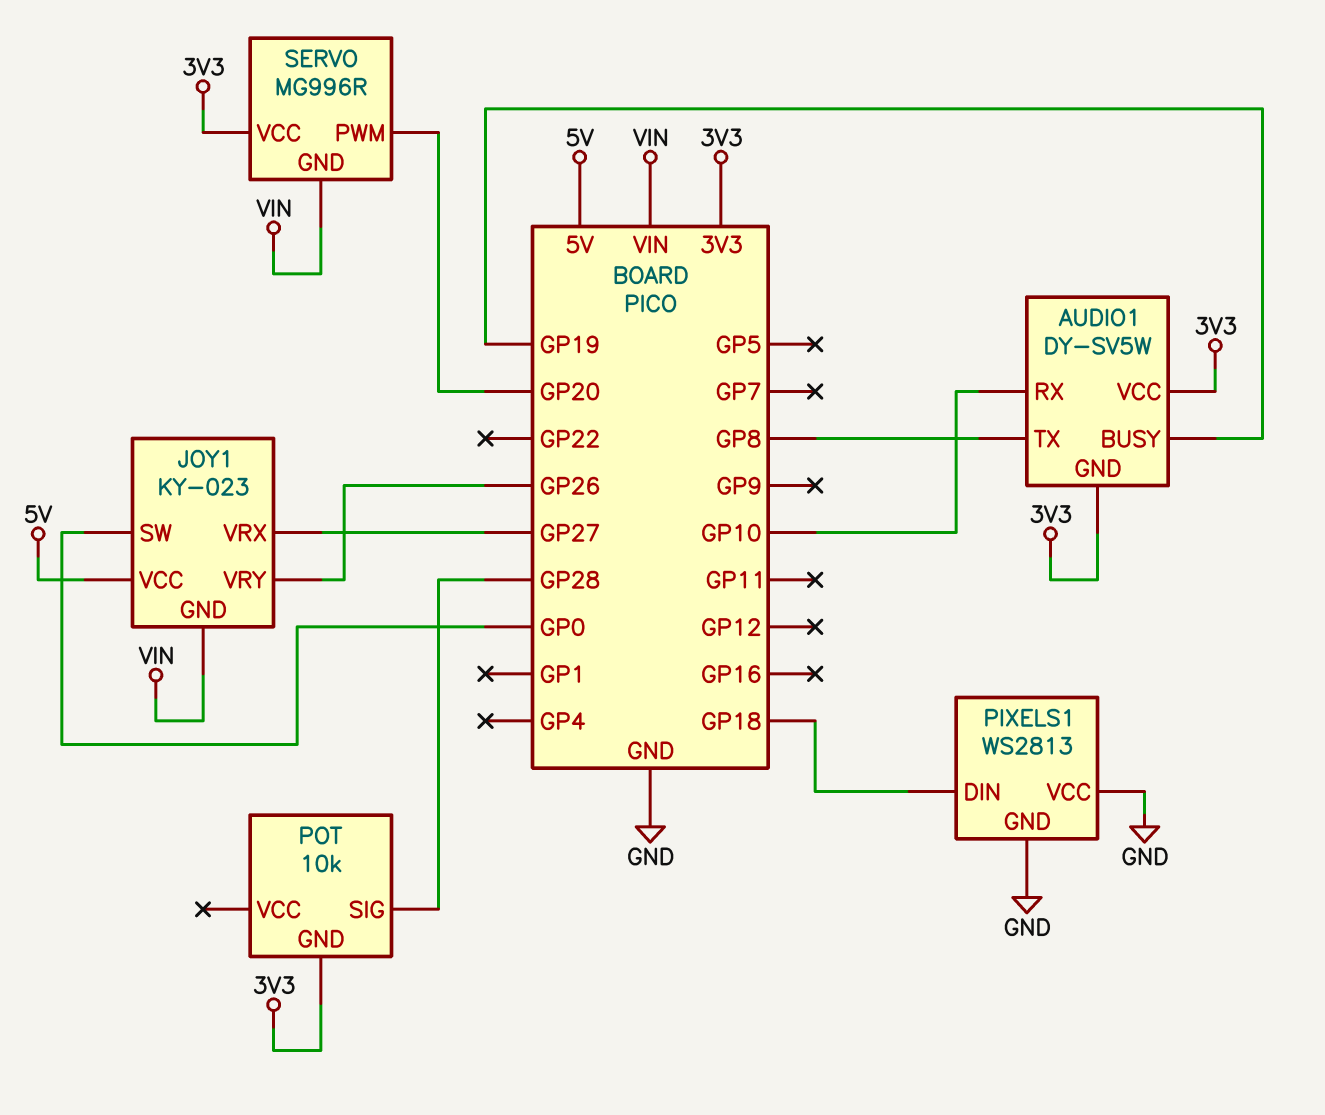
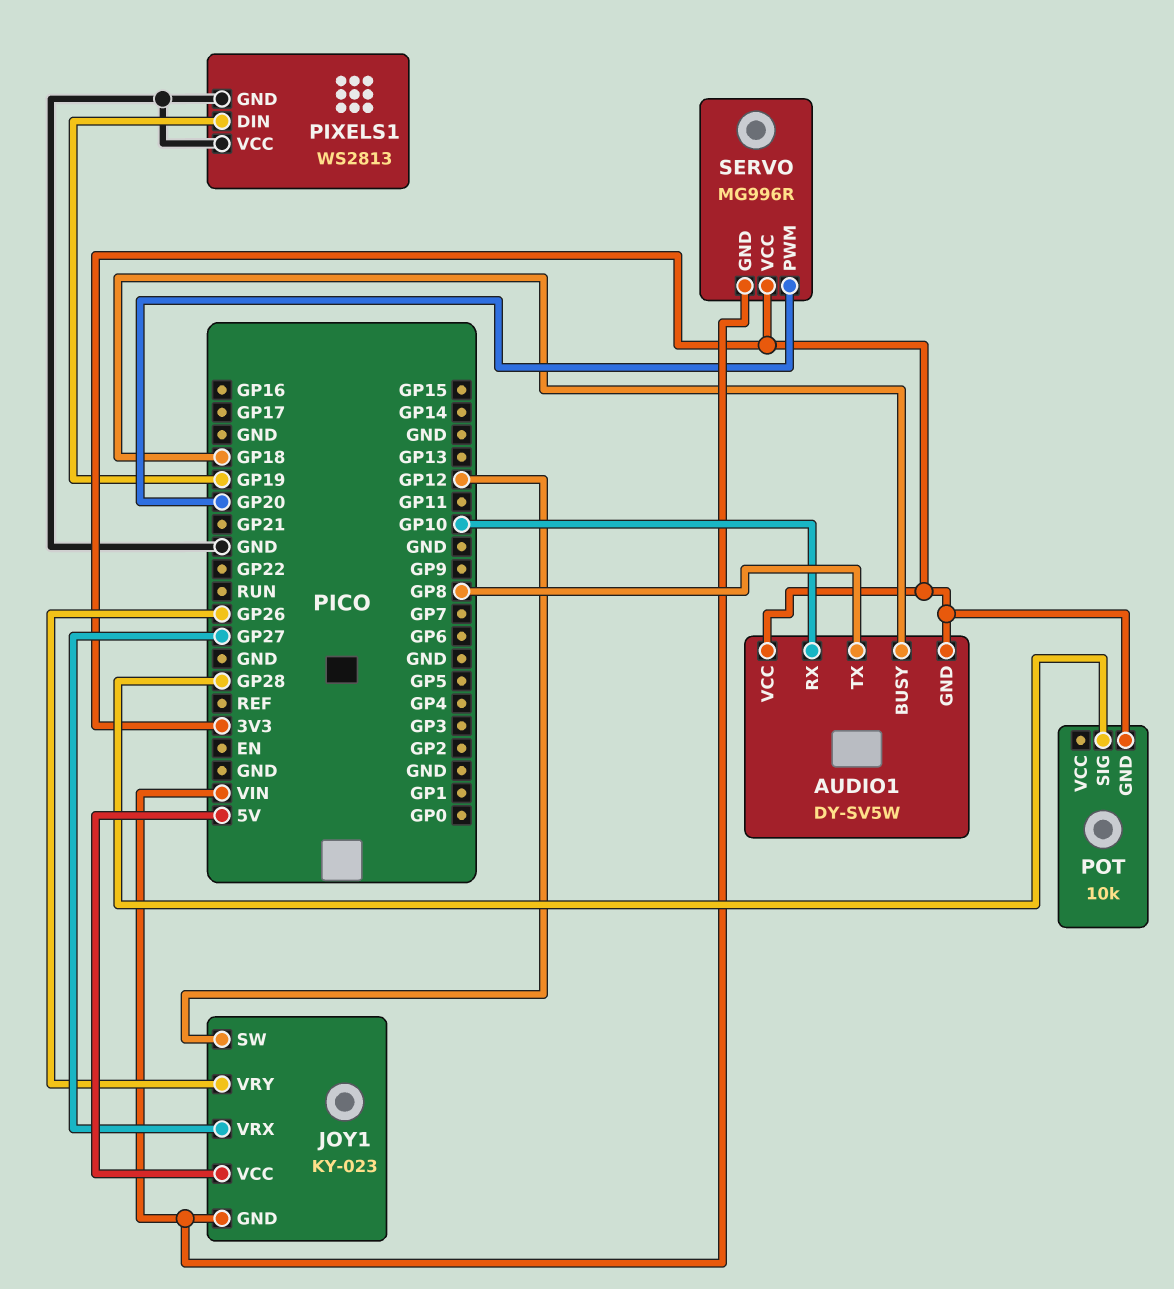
AUDIO1 pin BUSY: GP19 -> GP18
JOY1 pin SW: GP0 -> GP12
PIXELS1 pin DIN: GP18 -> GP19

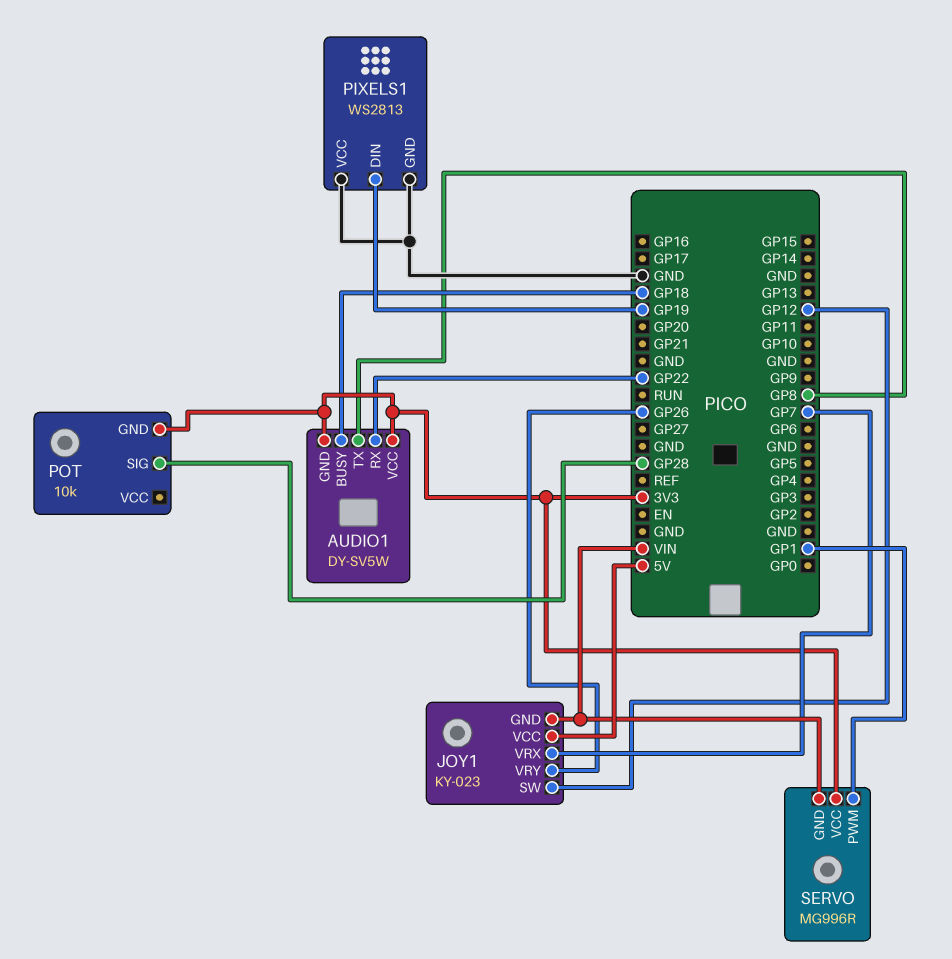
AUDIO1 pin RX: GP10 -> GP22
JOY1 pin VRX: GP27 -> GP7
SERVO pin PWM: GP20 -> GP1

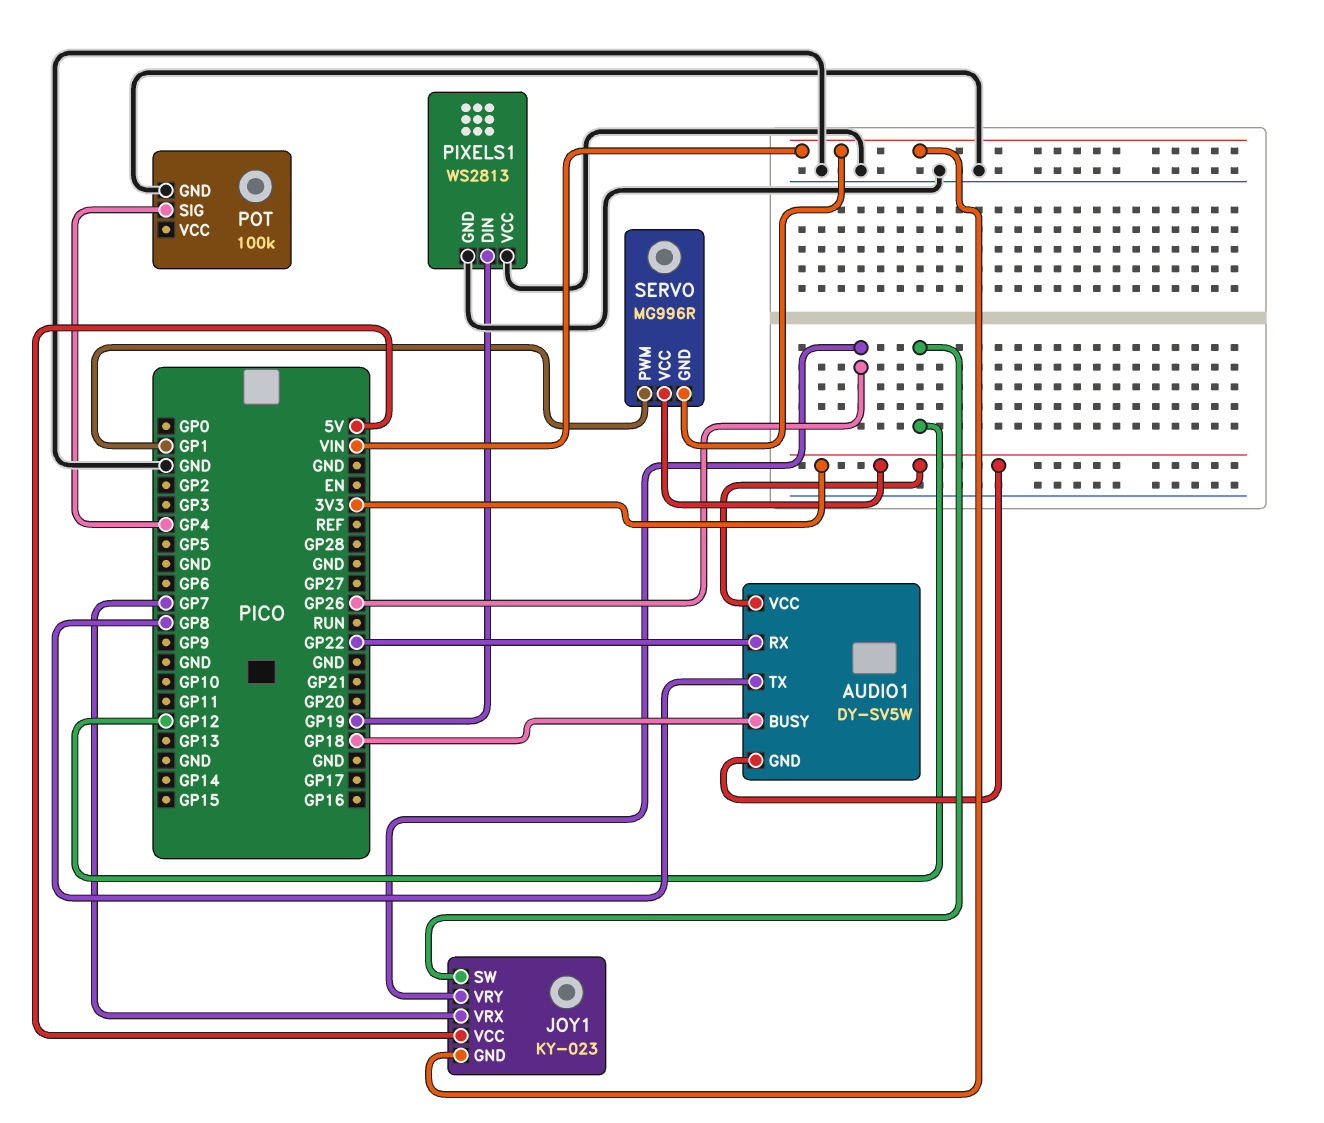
POT: 10k -> 100k
POT pin GND: 3V3 -> GND
POT pin SIG: GP28 -> GP4

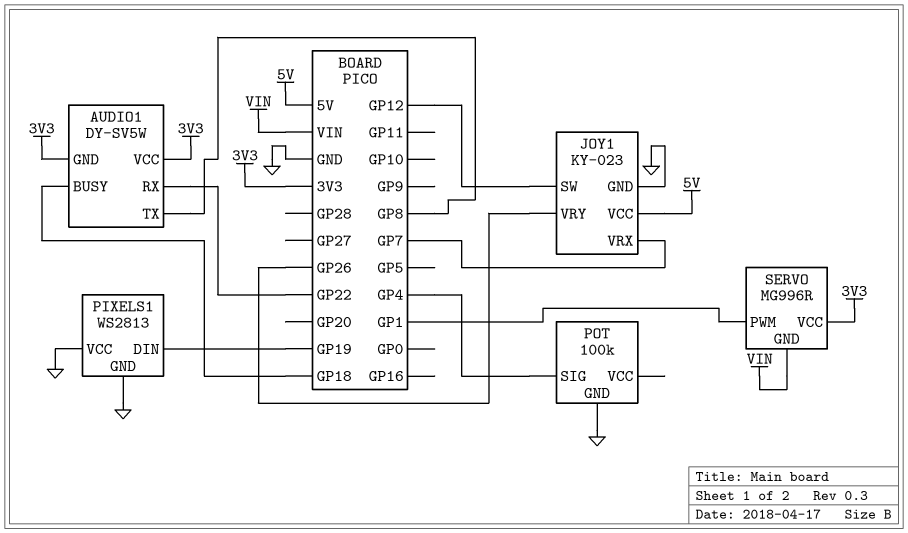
JOY1 pin GND: VIN -> GND

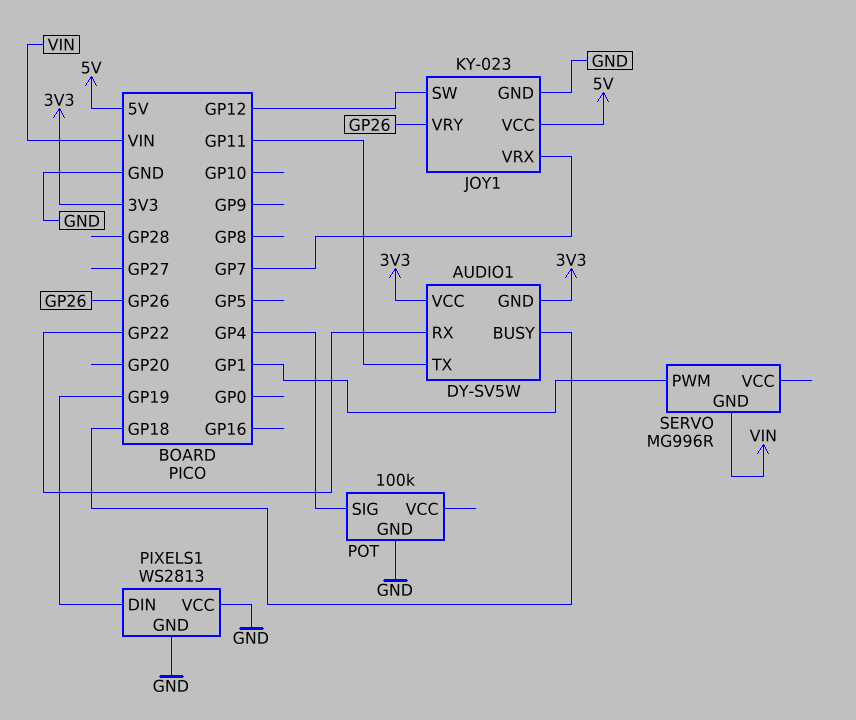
AUDIO1 pin TX: GP8 -> GP11
SERVO pin VCC: 3V3 -> none

